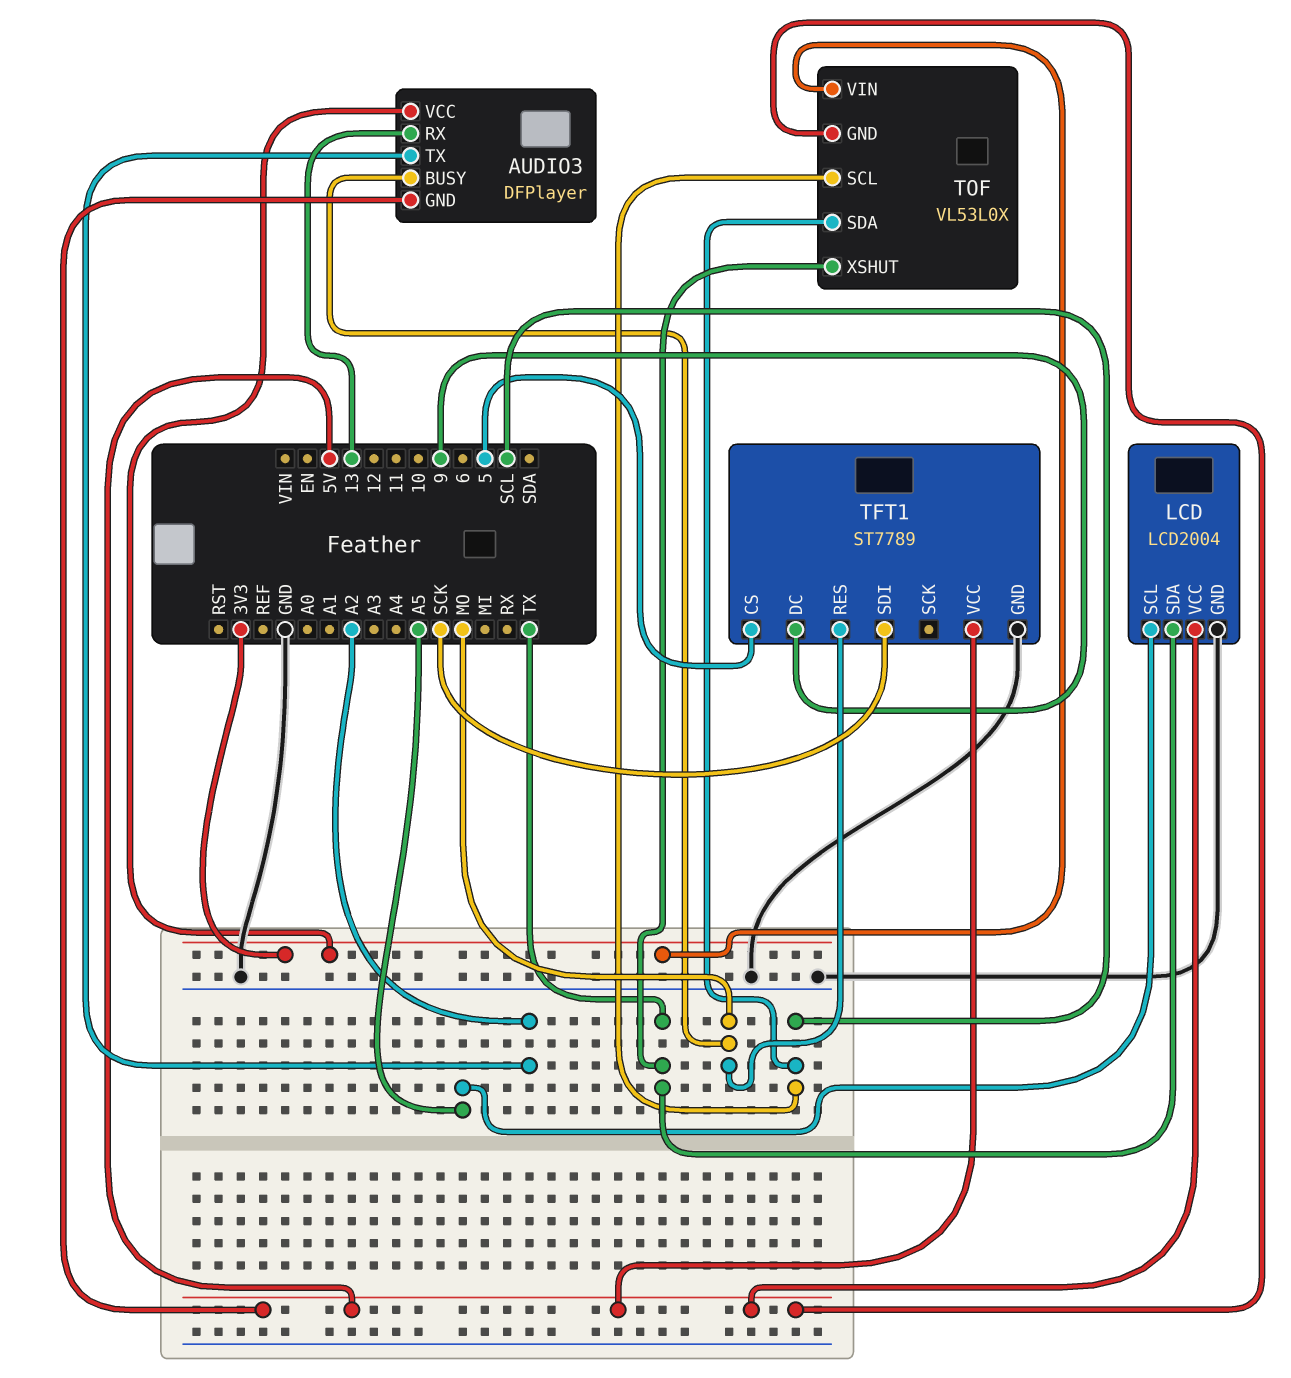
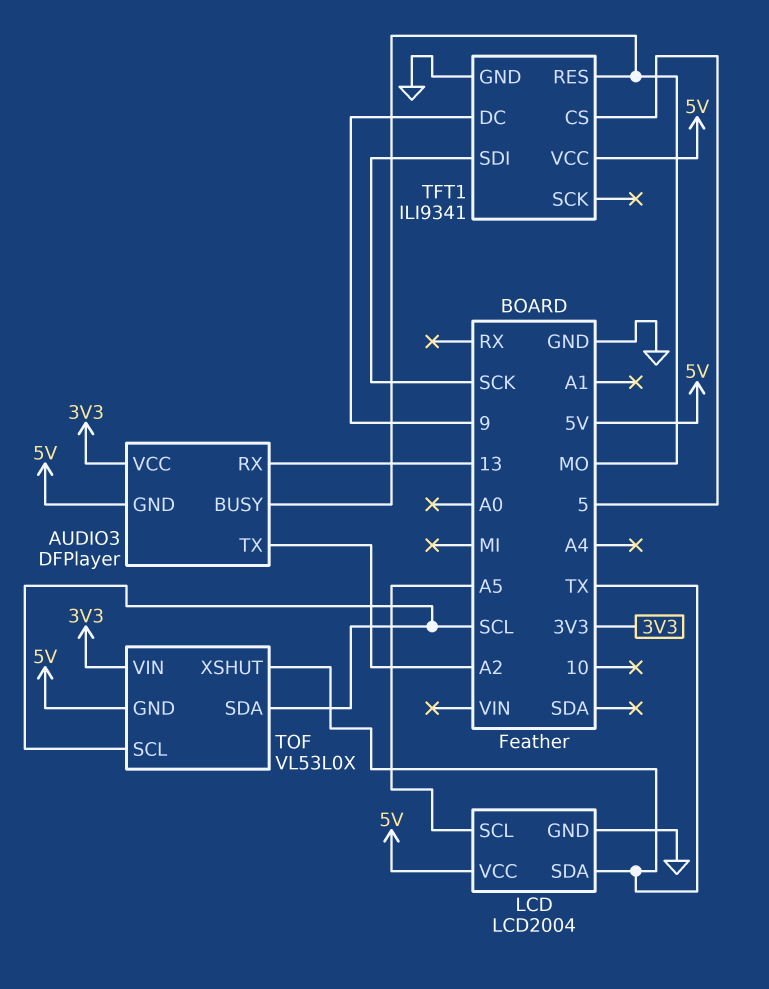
TFT1: ST7789 -> ILI9341

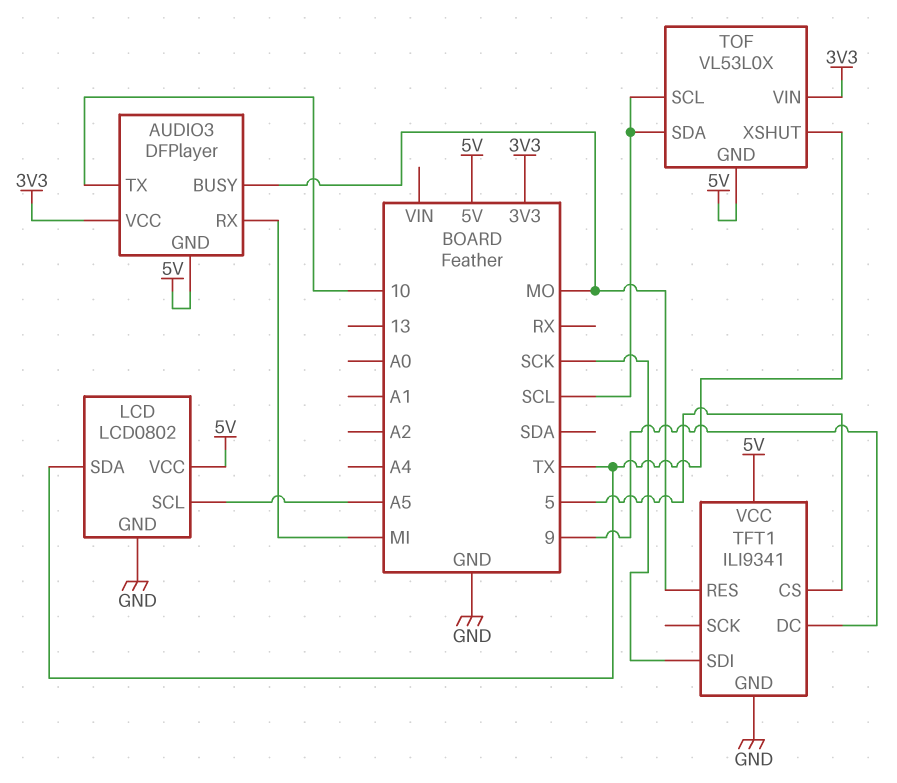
AUDIO3 pin RX: 13 -> MI
AUDIO3 pin TX: A2 -> 10
LCD: LCD2004 -> LCD0802

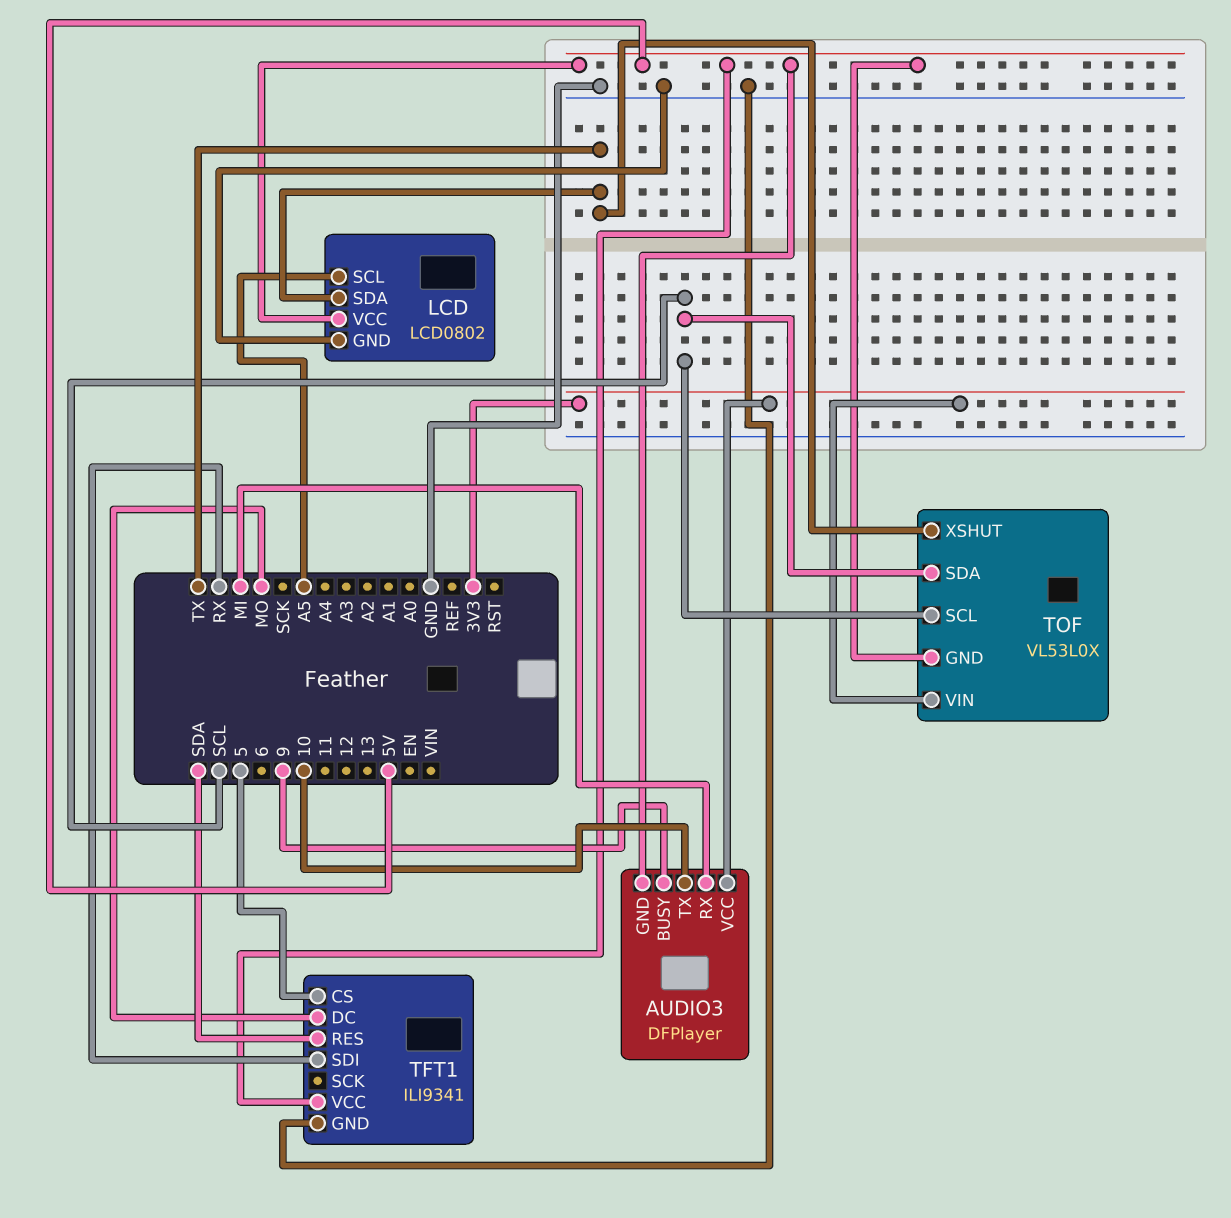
AUDIO3 pin BUSY: MO -> 9
TFT1 pin DC: 9 -> MO
TFT1 pin RES: MO -> SDA
TFT1 pin SDI: SCK -> RX

